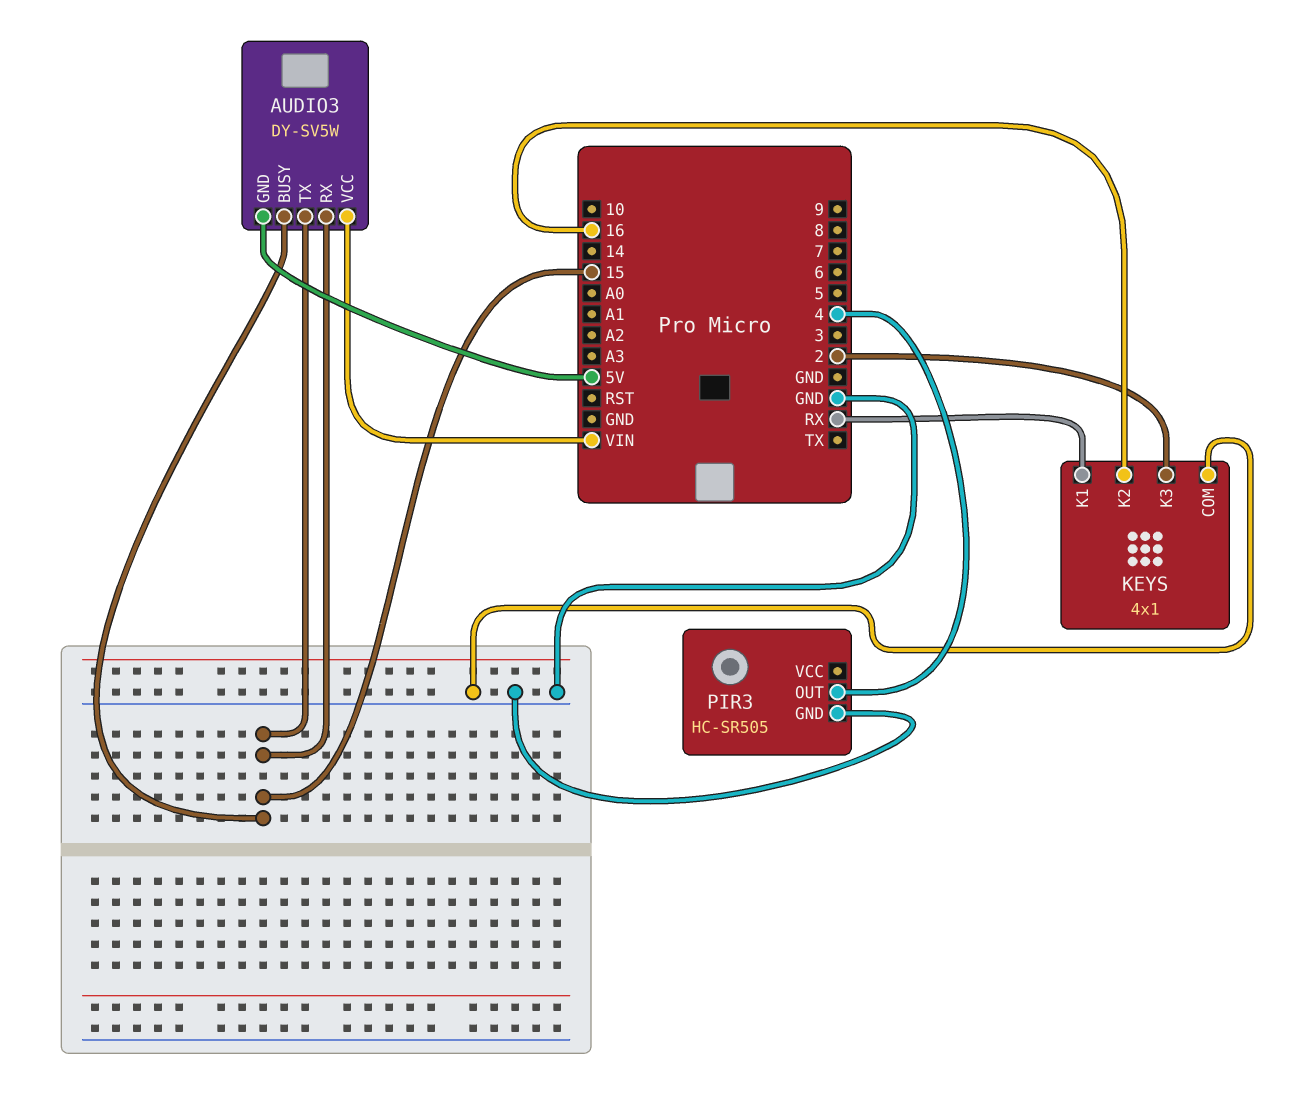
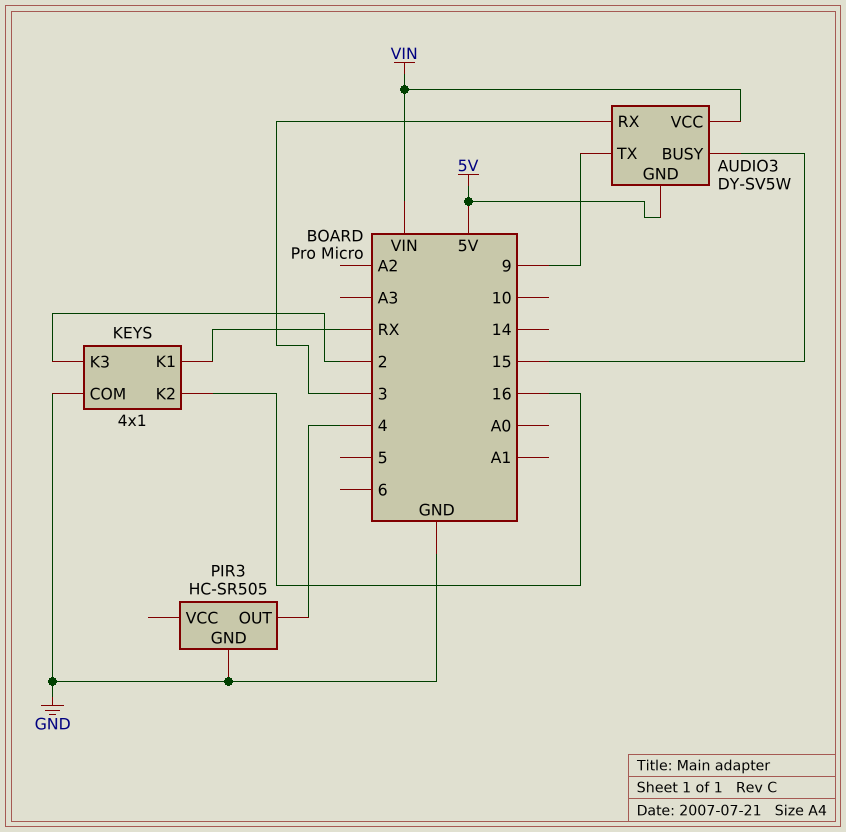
AUDIO3 pin RX: 15 -> 3
AUDIO3 pin TX: 15 -> 9

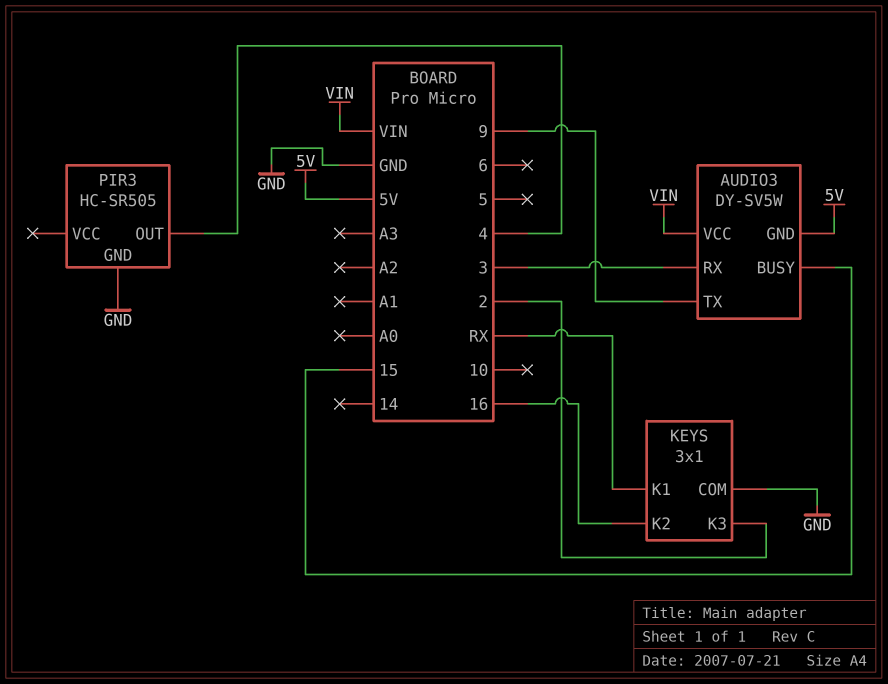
KEYS: 4x1 -> 3x1

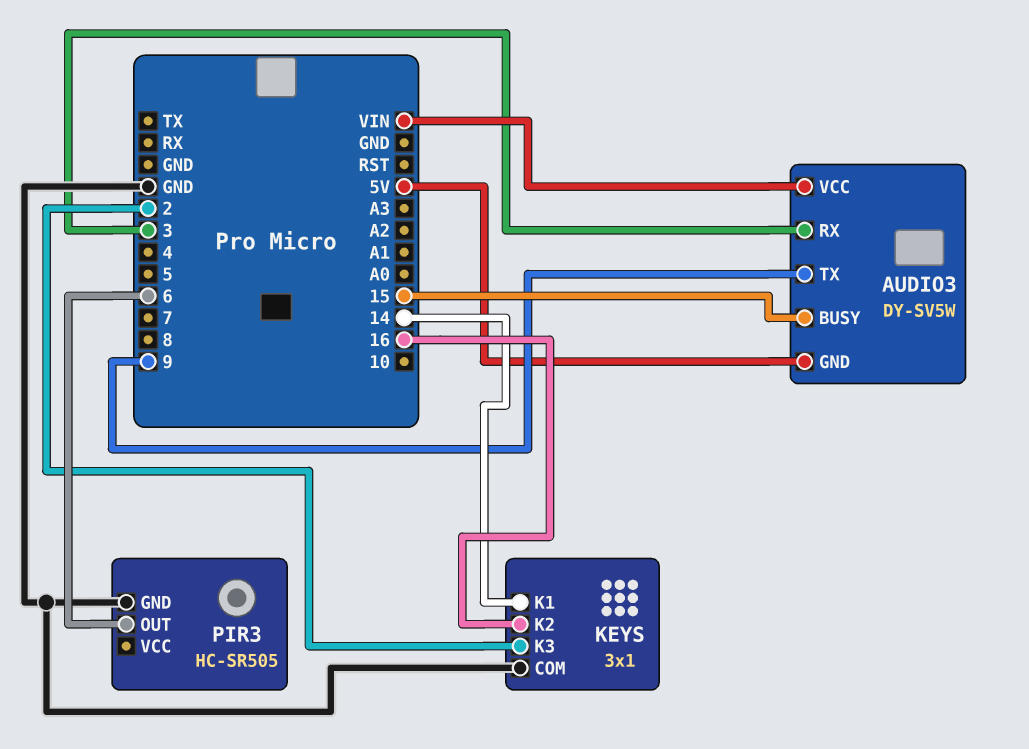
KEYS pin K1: RX -> 14
PIR3 pin OUT: 4 -> 6

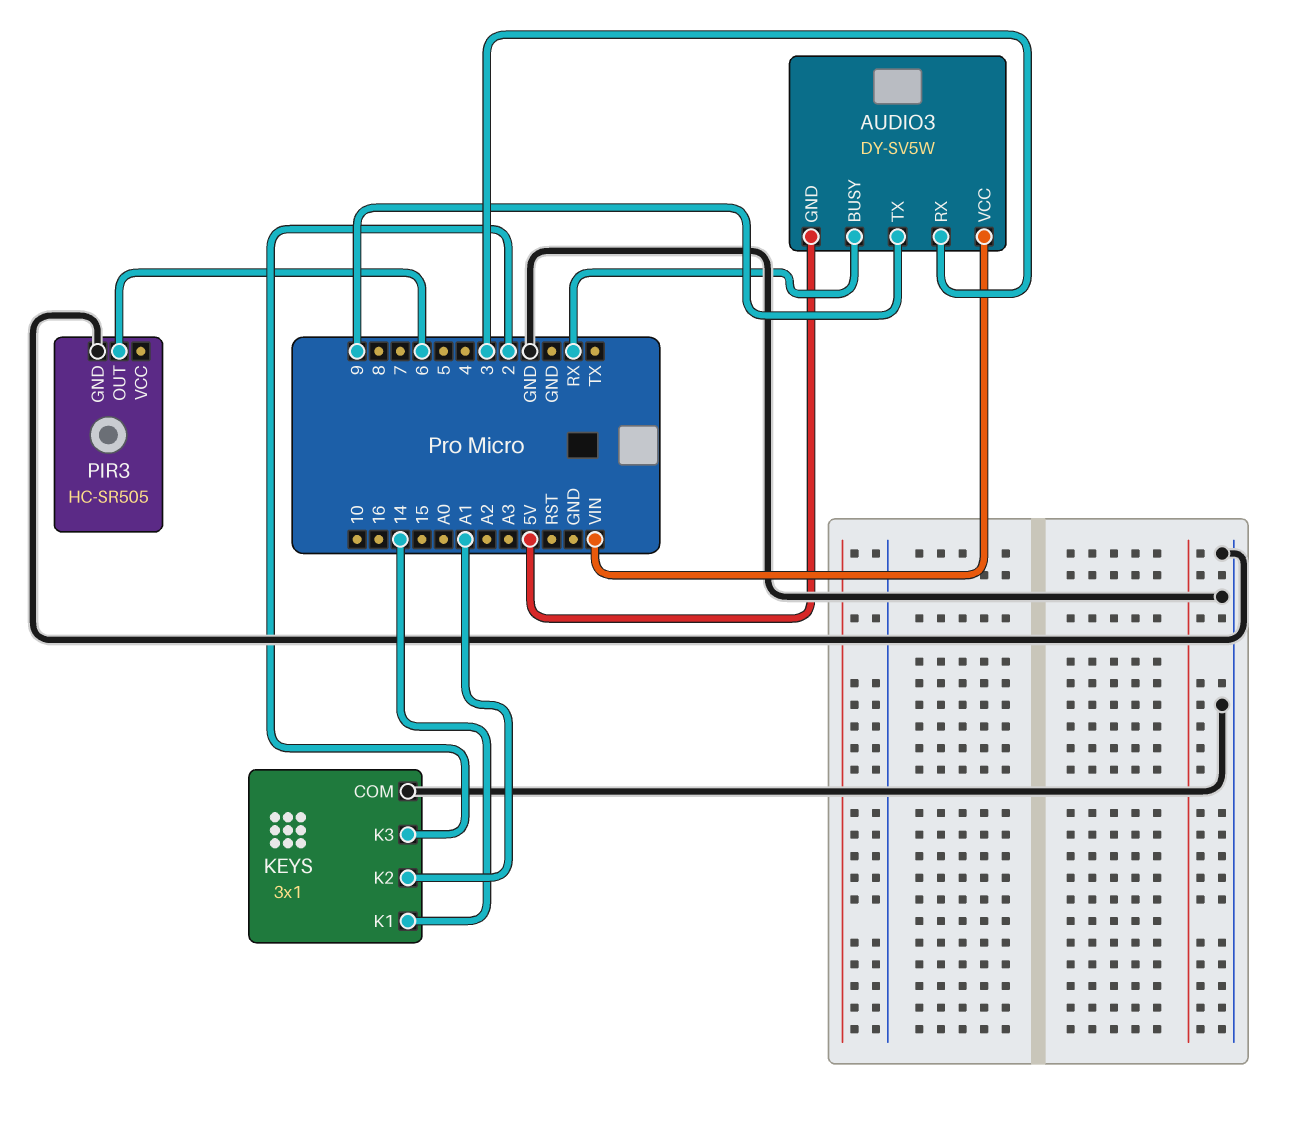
AUDIO3 pin BUSY: 15 -> RX
KEYS pin K2: 16 -> A1

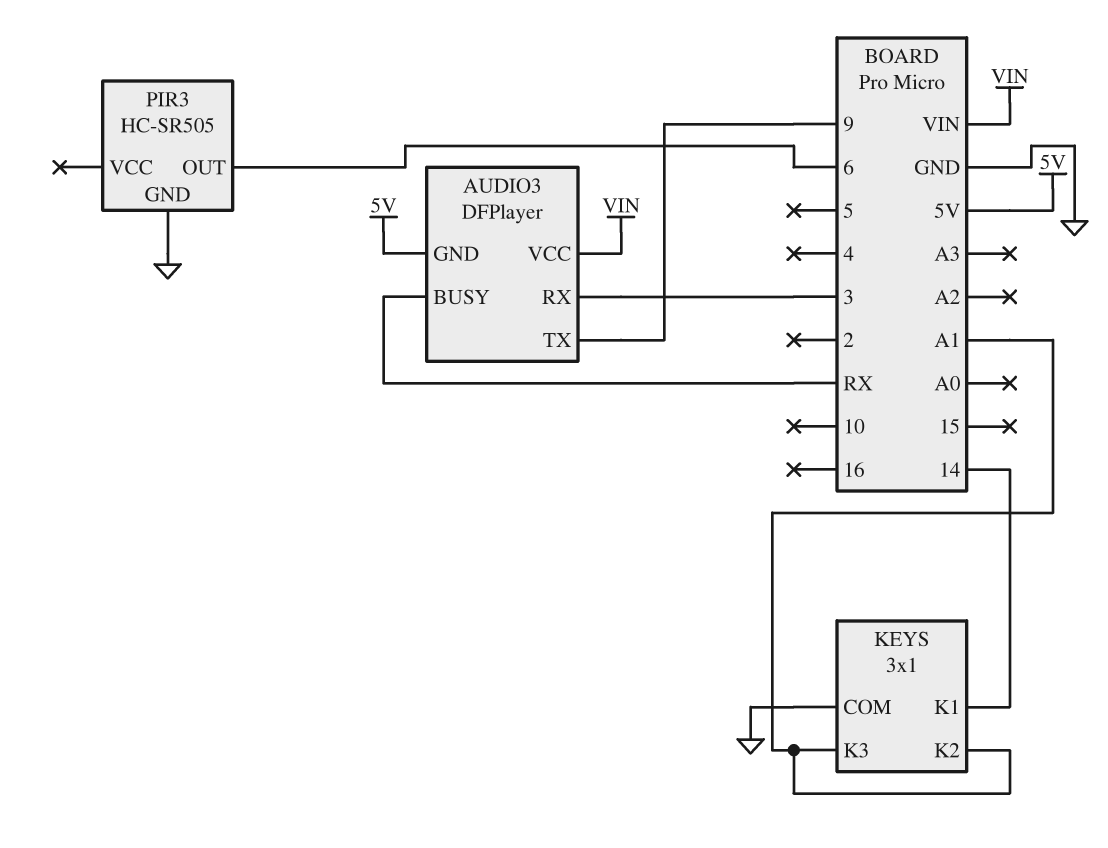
AUDIO3: DY-SV5W -> DFPlayer
KEYS pin K3: 2 -> A1

